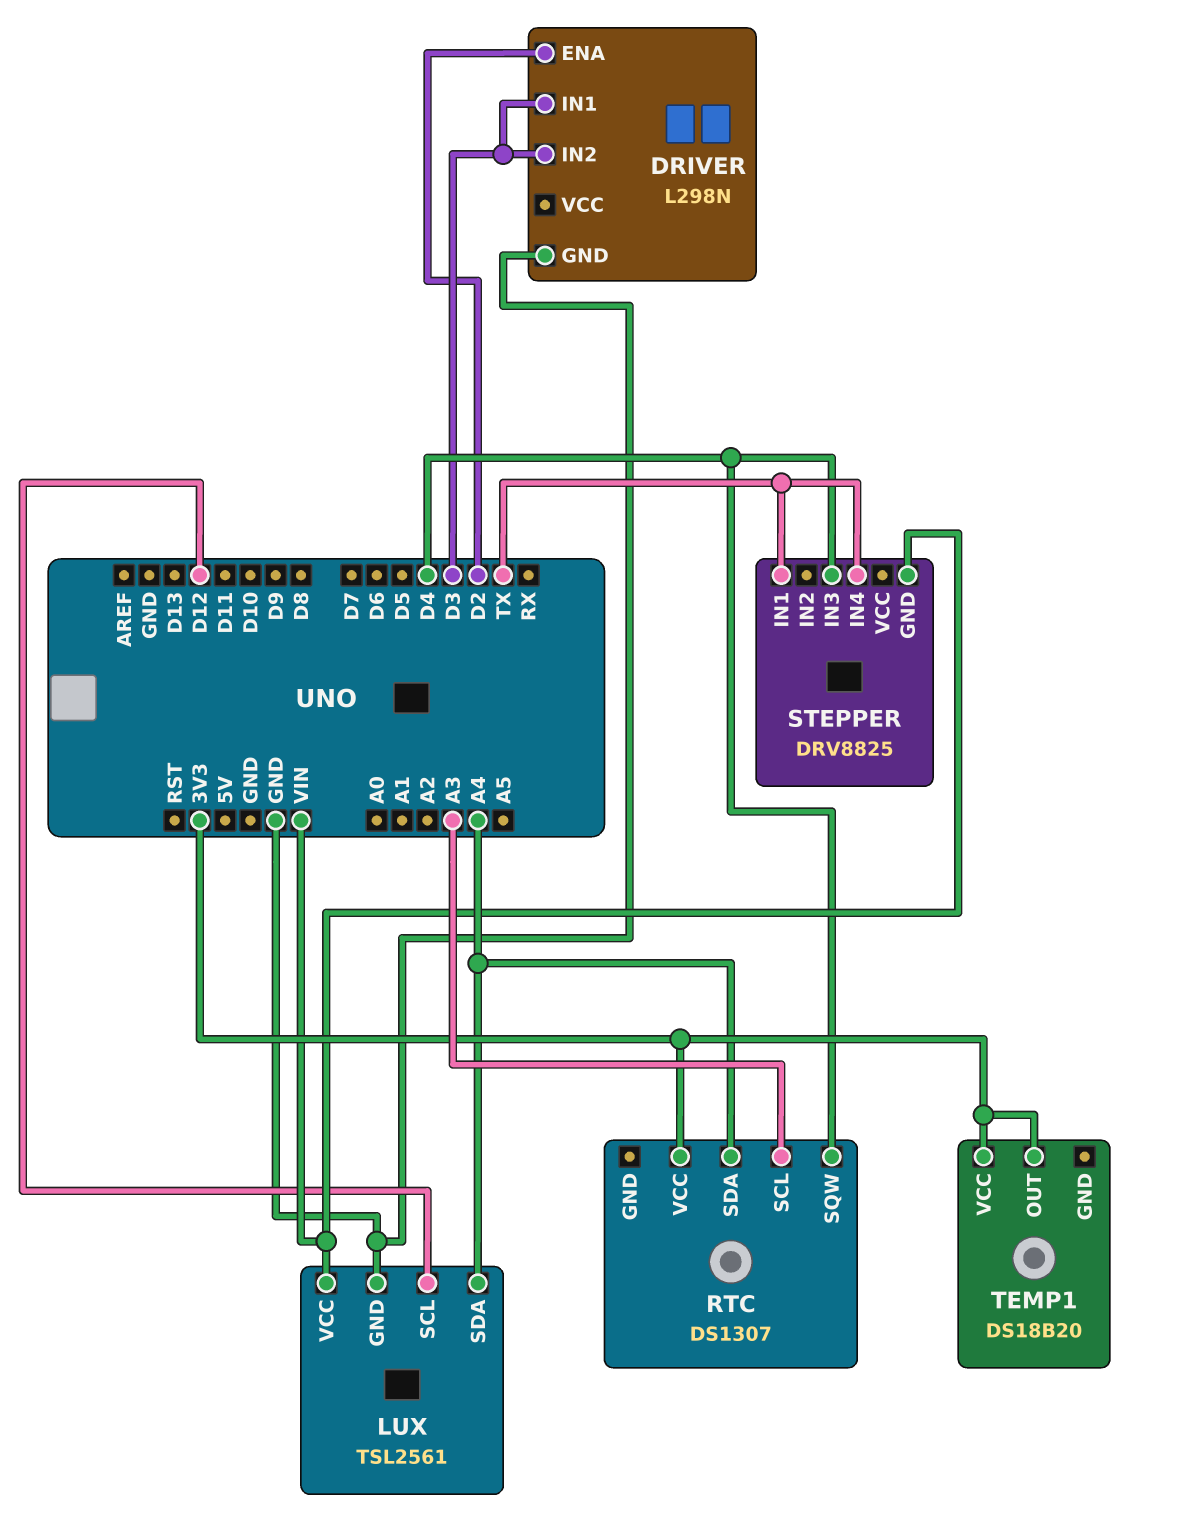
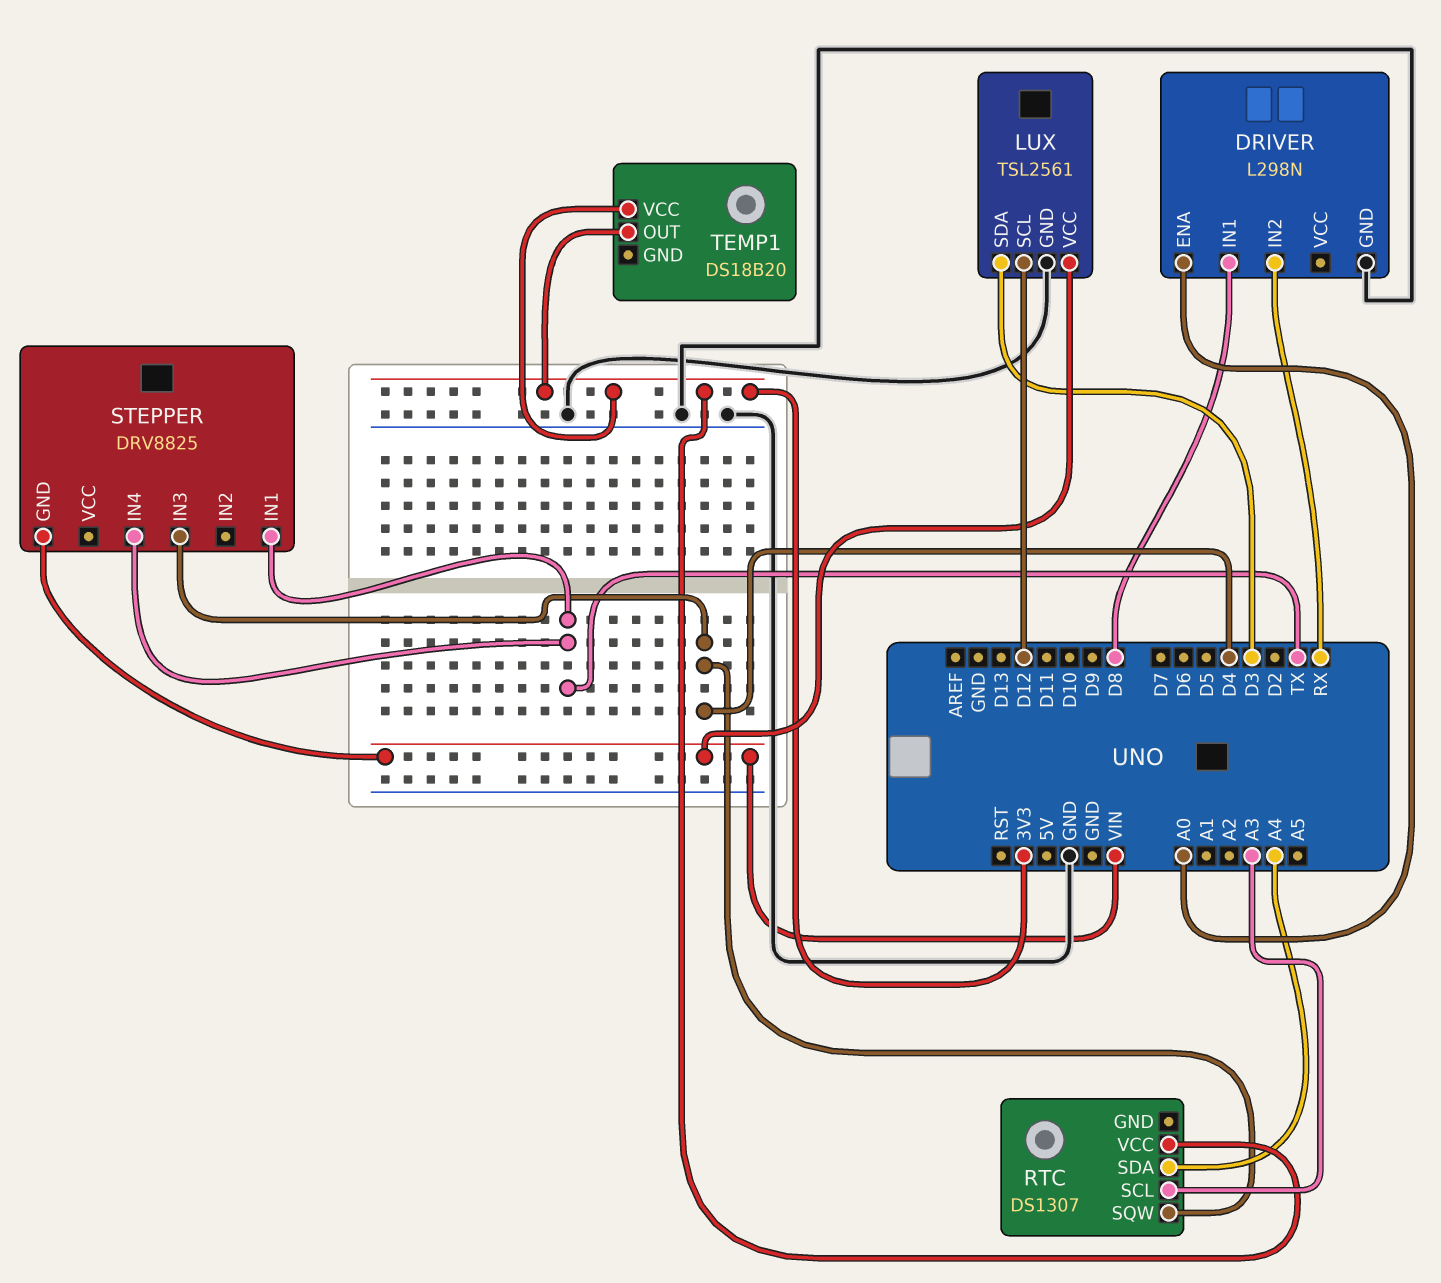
DRIVER pin ENA: D2 -> A0
DRIVER pin IN1: D3 -> D8
DRIVER pin IN2: D3 -> RX
LUX pin SDA: A4 -> D3

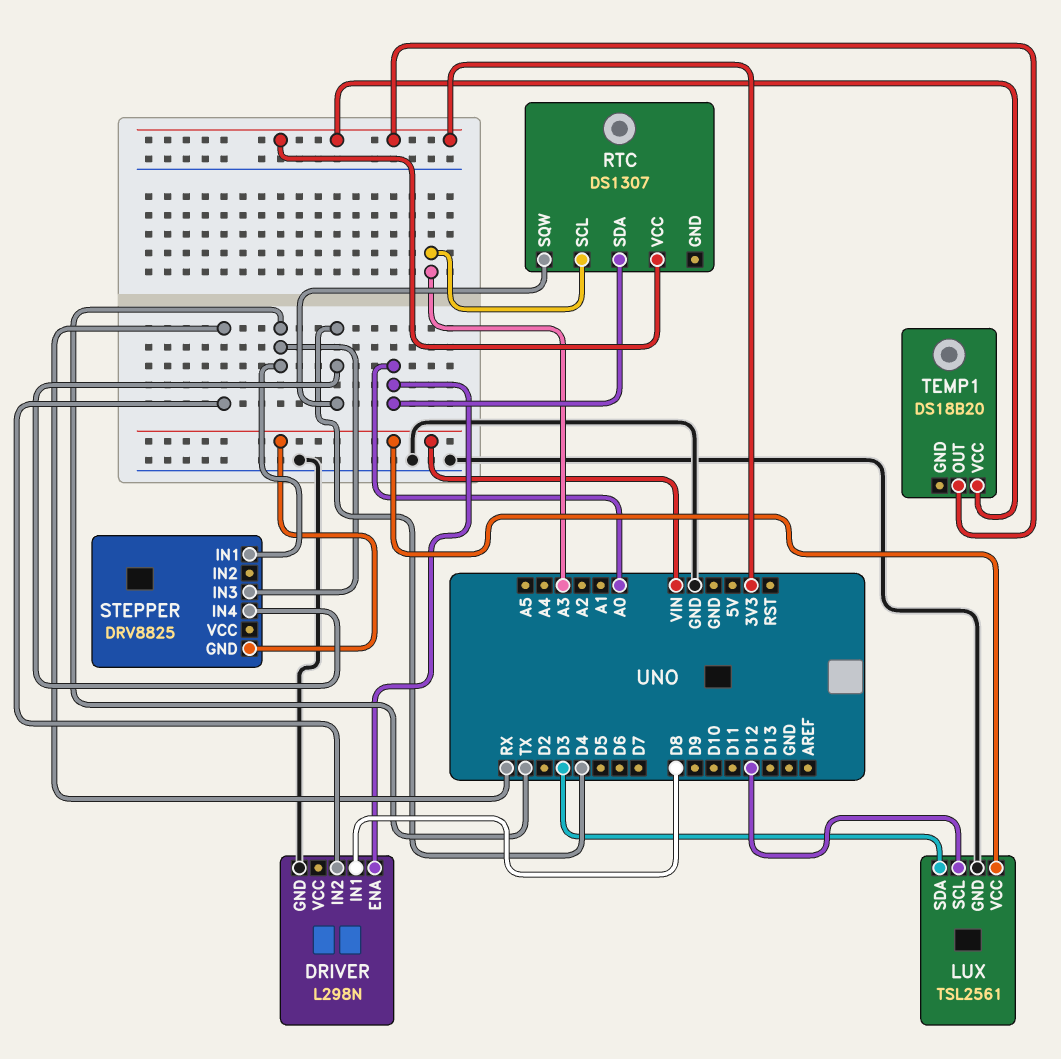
RTC pin SDA: A4 -> A0
STEPPER pin IN3: D4 -> TX
STEPPER pin IN4: TX -> D4

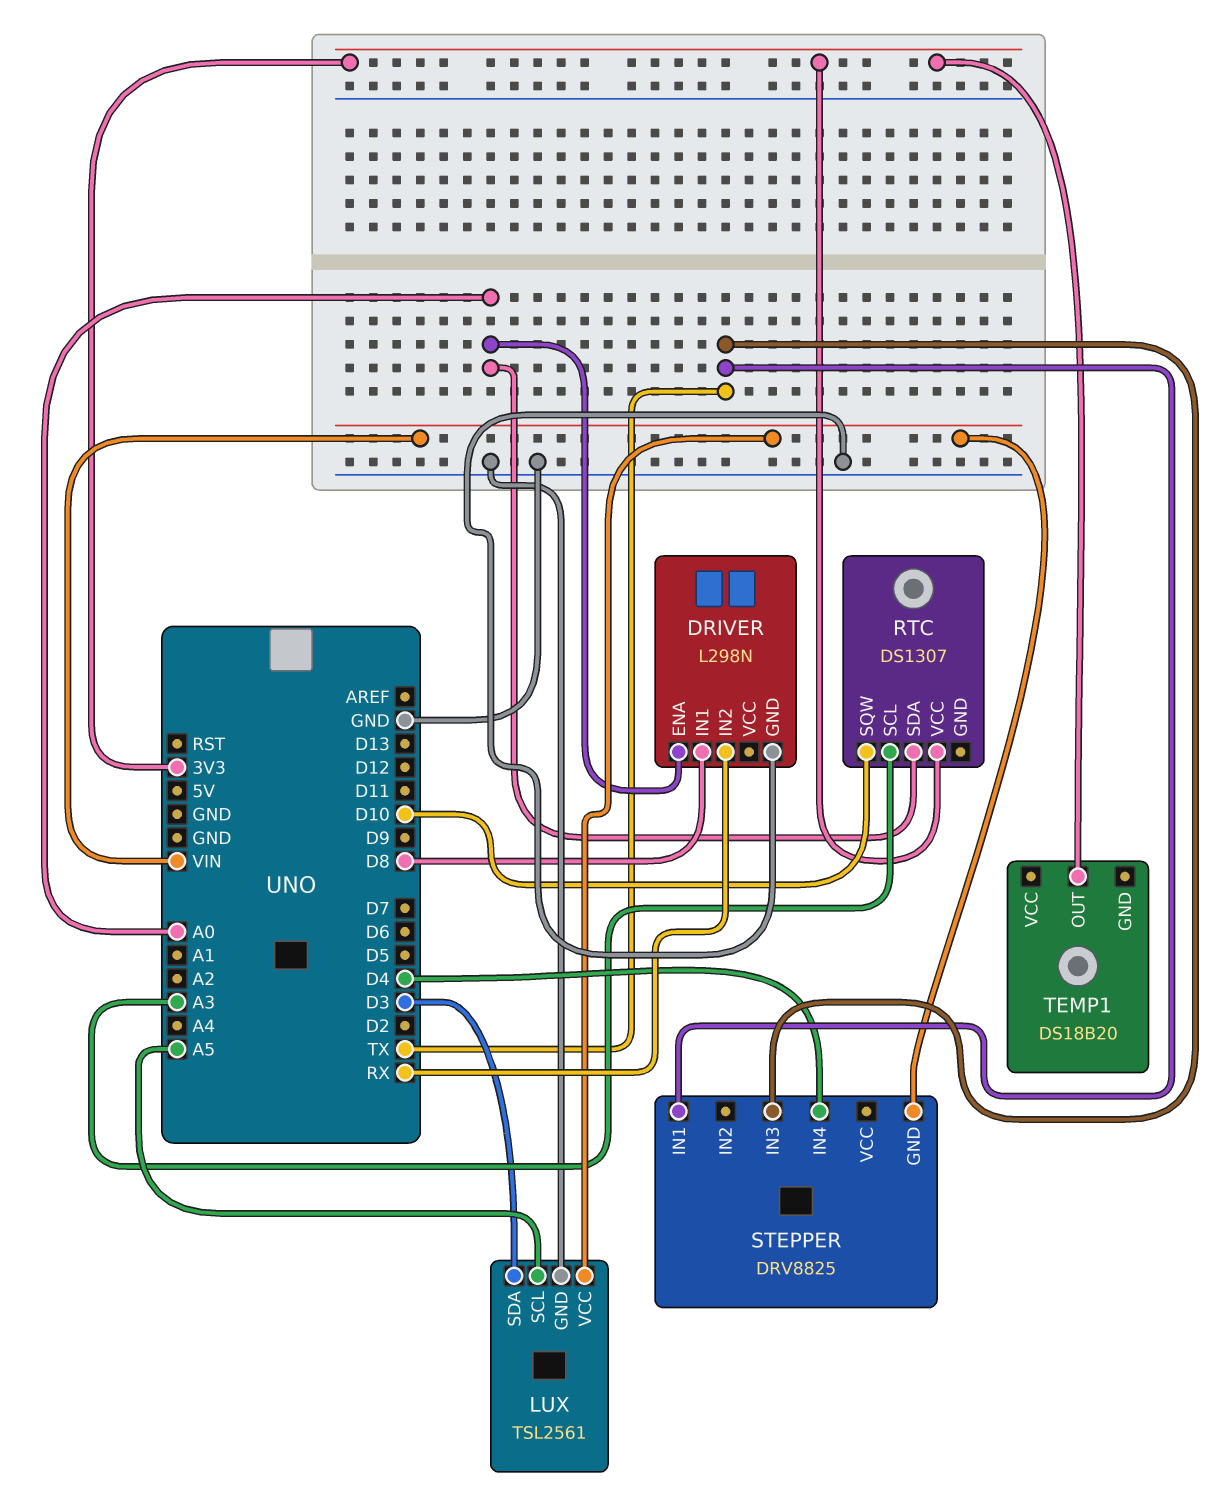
LUX pin SCL: D12 -> A5
RTC pin SQW: D4 -> D10
TEMP1 pin VCC: 3V3 -> none

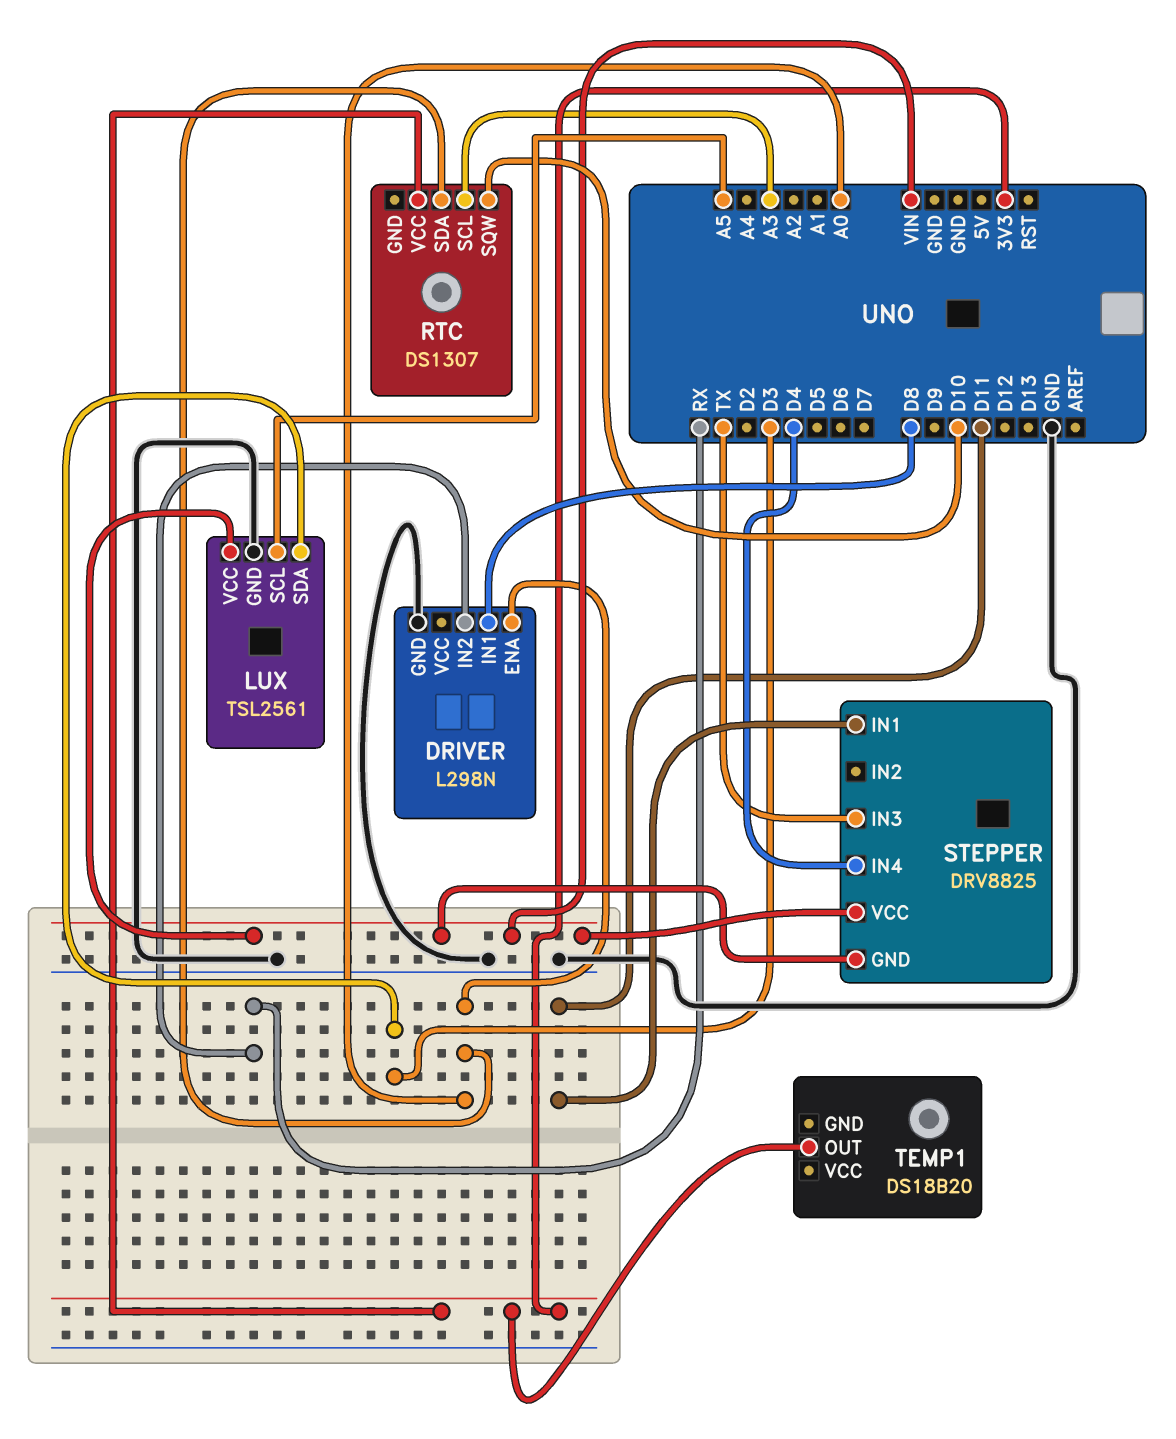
STEPPER pin IN1: TX -> D11
STEPPER pin VCC: none -> VIN

